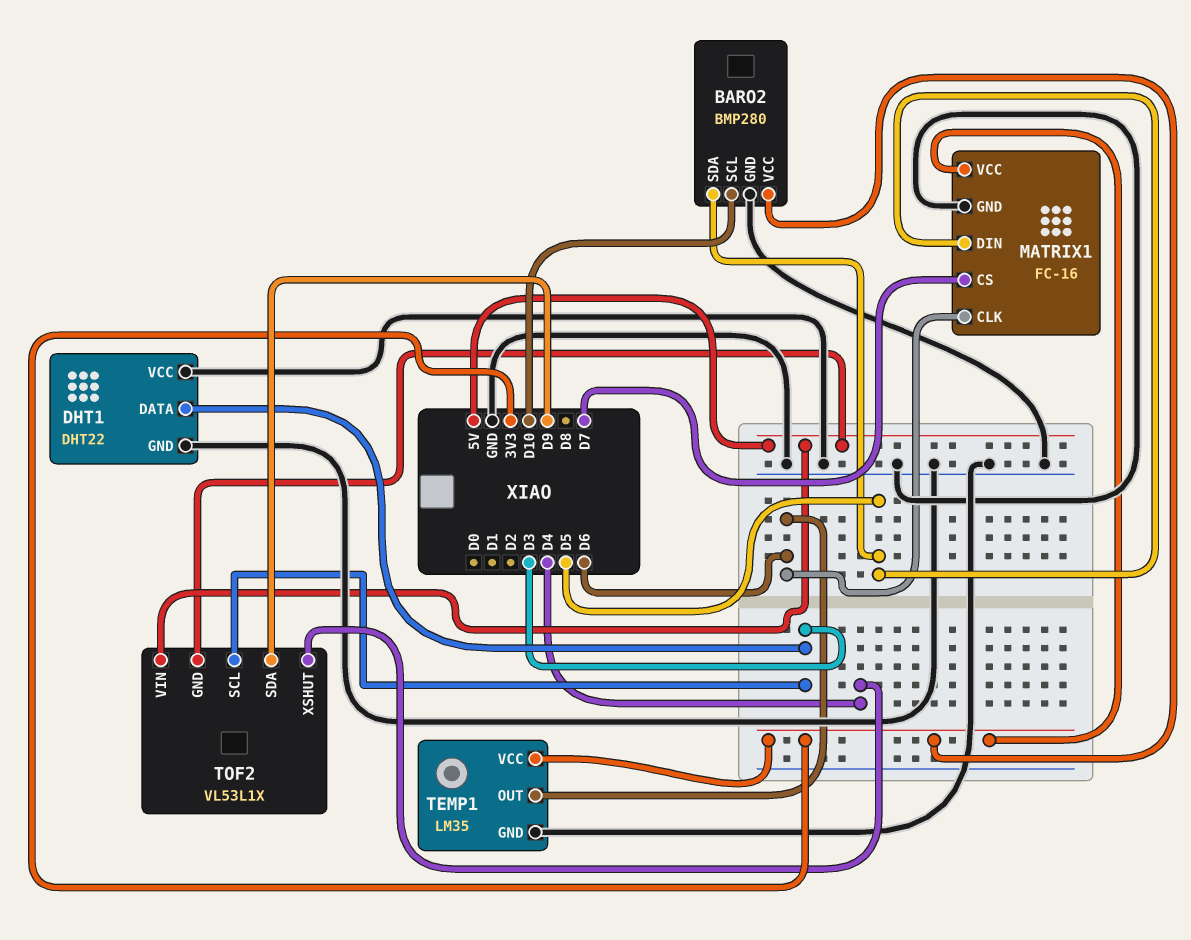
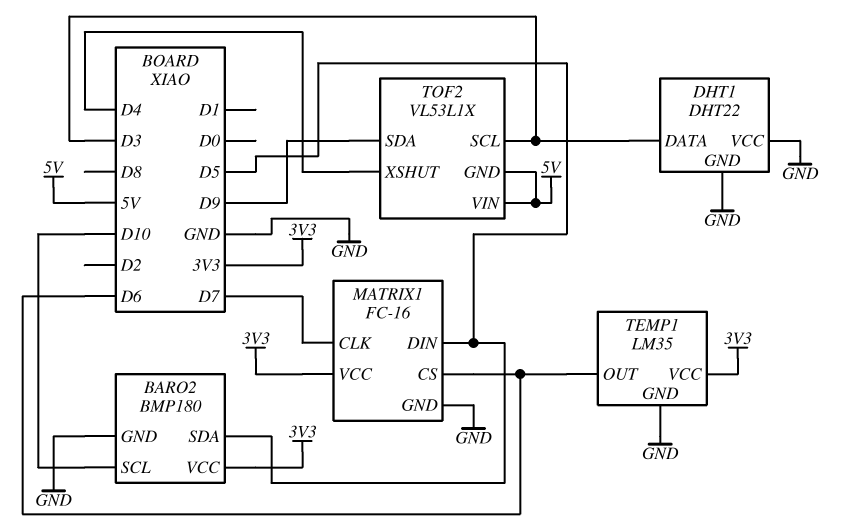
BARO2: BMP280 -> BMP180
MATRIX1 pin CLK: D6 -> D7
MATRIX1 pin CS: D7 -> D6

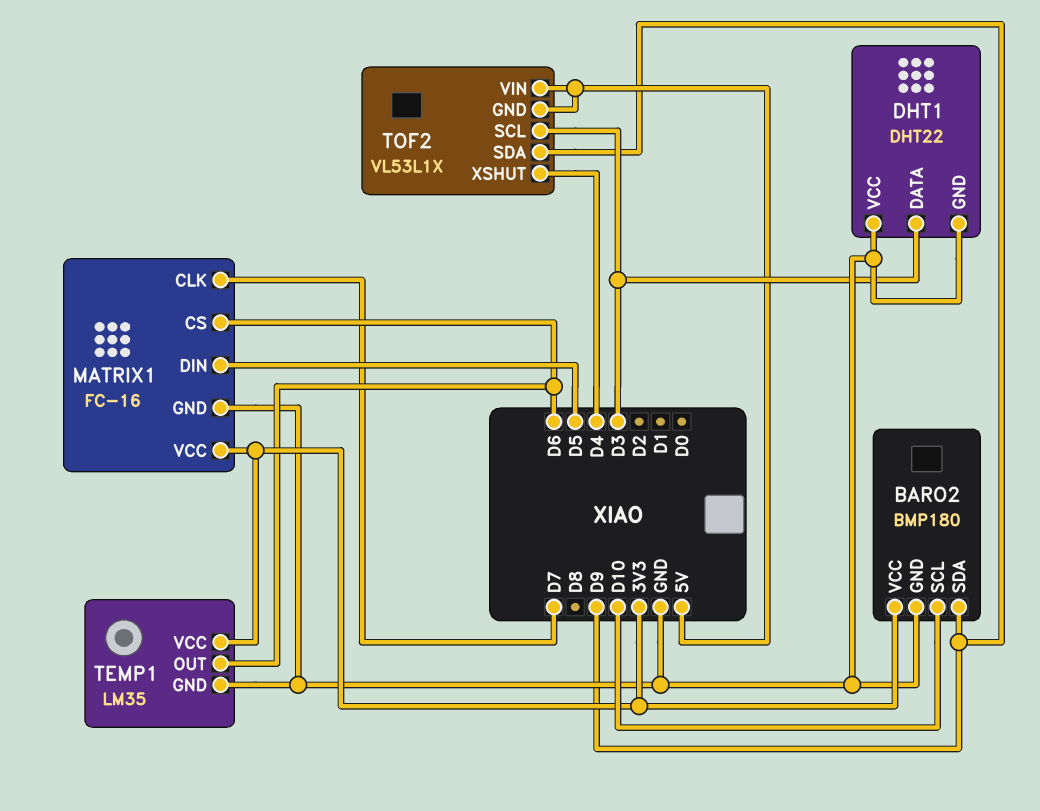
BARO2 pin SDA: D5 -> D9

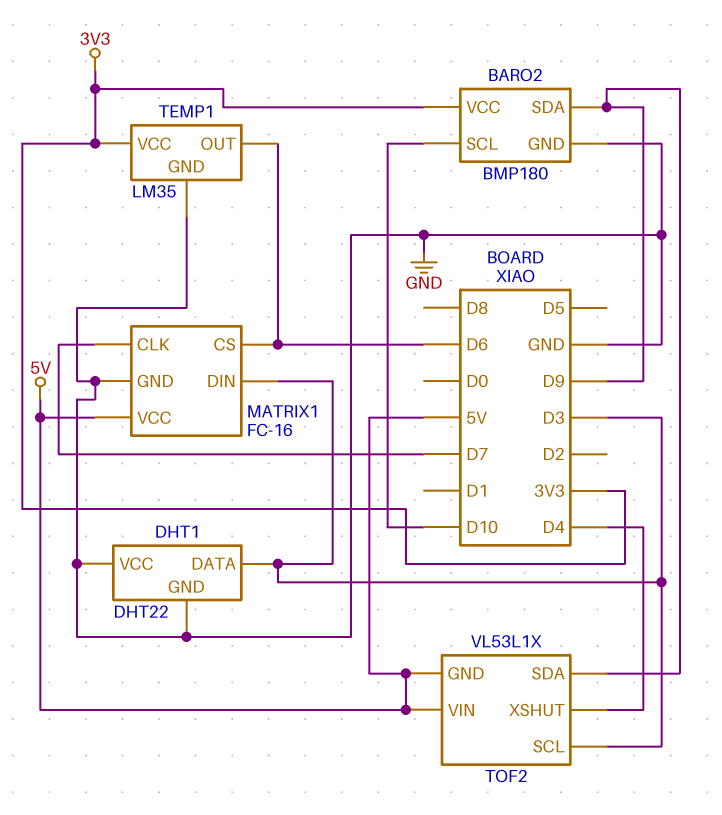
MATRIX1 pin DIN: D5 -> D3
MATRIX1 pin VCC: 3V3 -> 5V

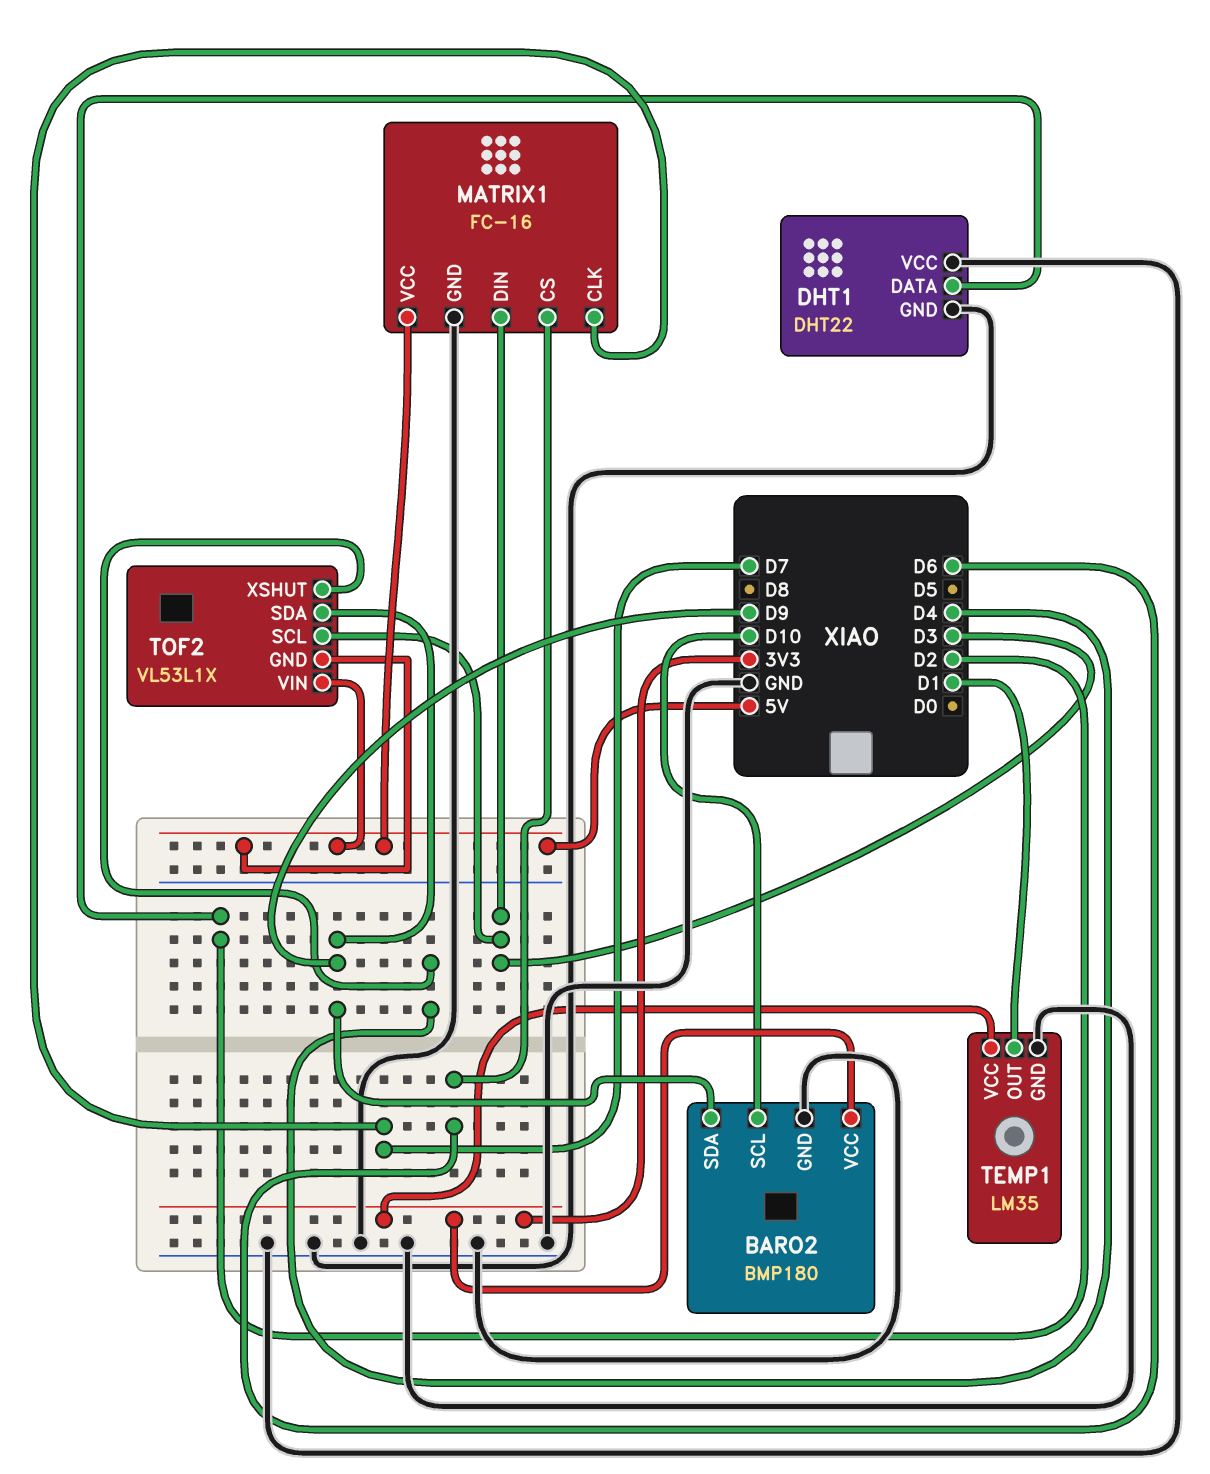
DHT1 pin DATA: D3 -> D2
TEMP1 pin OUT: D6 -> D1

